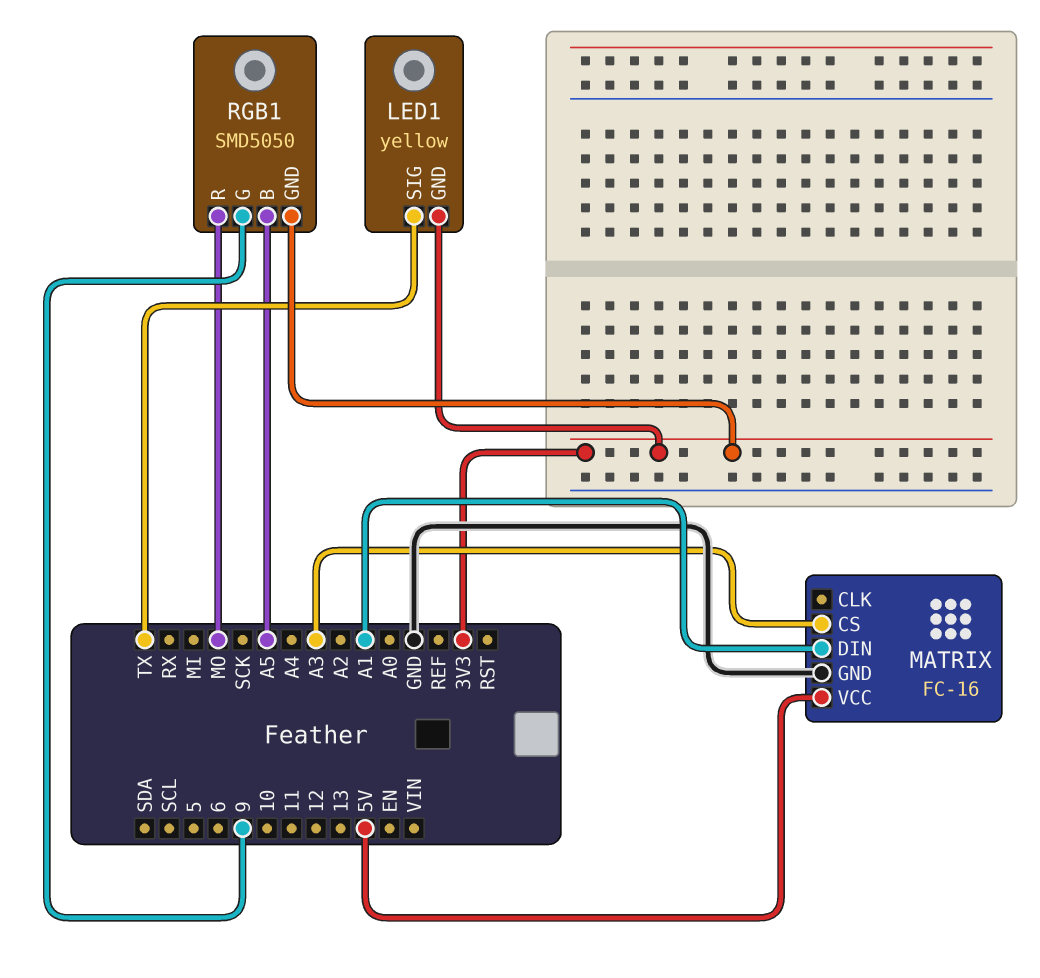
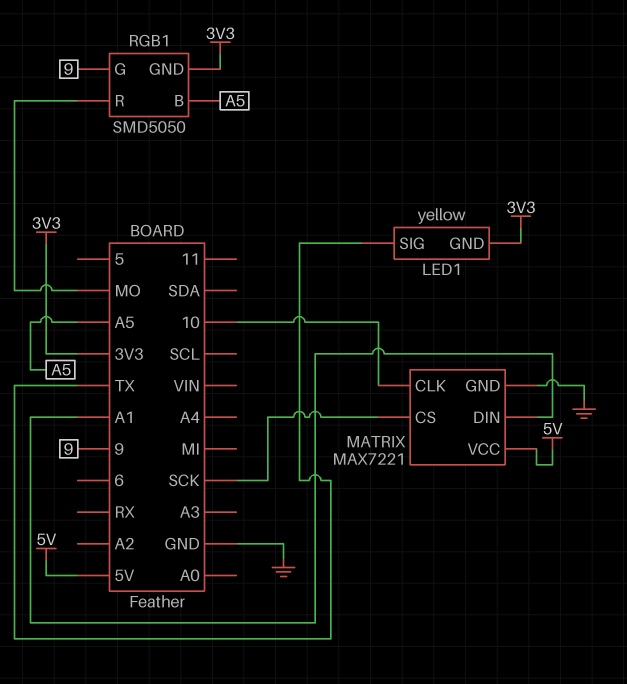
MATRIX: FC-16 -> MAX7221
MATRIX pin CLK: none -> 10
MATRIX pin CS: A3 -> SCK

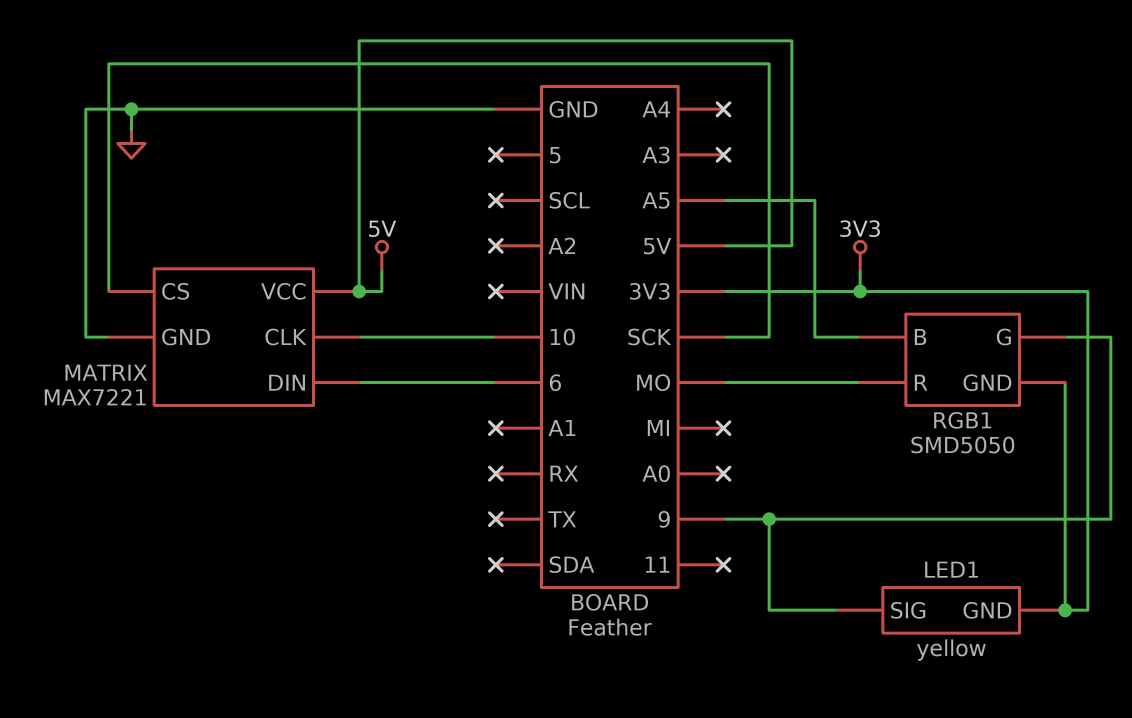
LED1 pin SIG: TX -> 9
MATRIX pin DIN: A1 -> 6

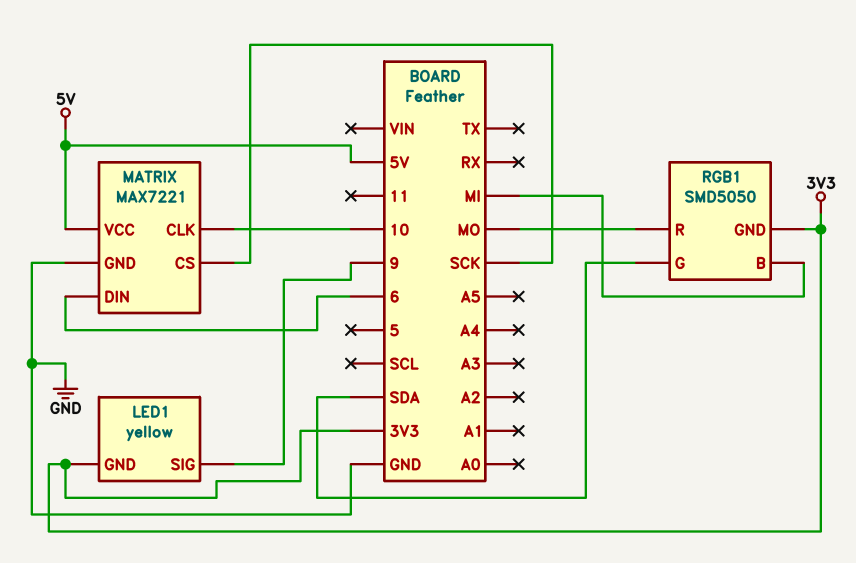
RGB1 pin B: A5 -> MI
RGB1 pin G: 9 -> SDA

